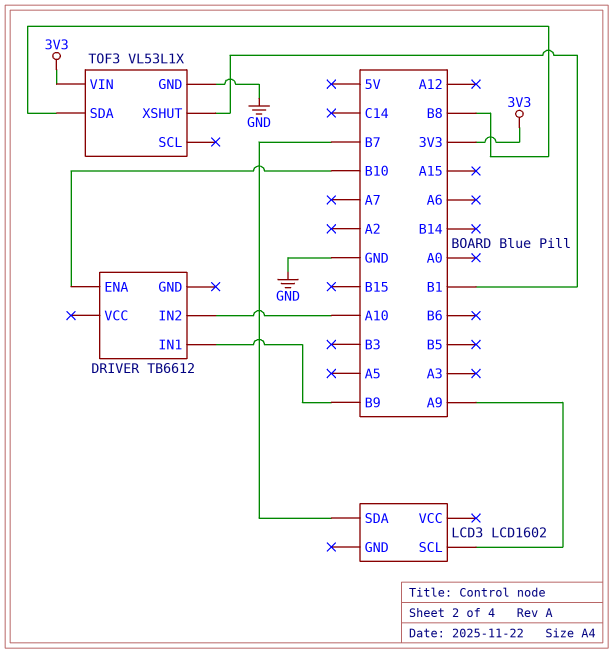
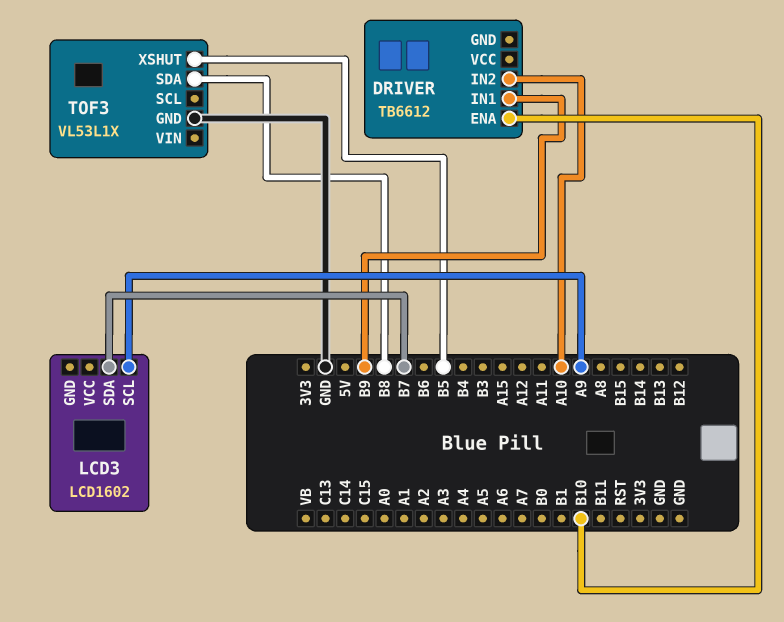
TOF3 pin VIN: 3V3 -> none
TOF3 pin XSHUT: B1 -> B5

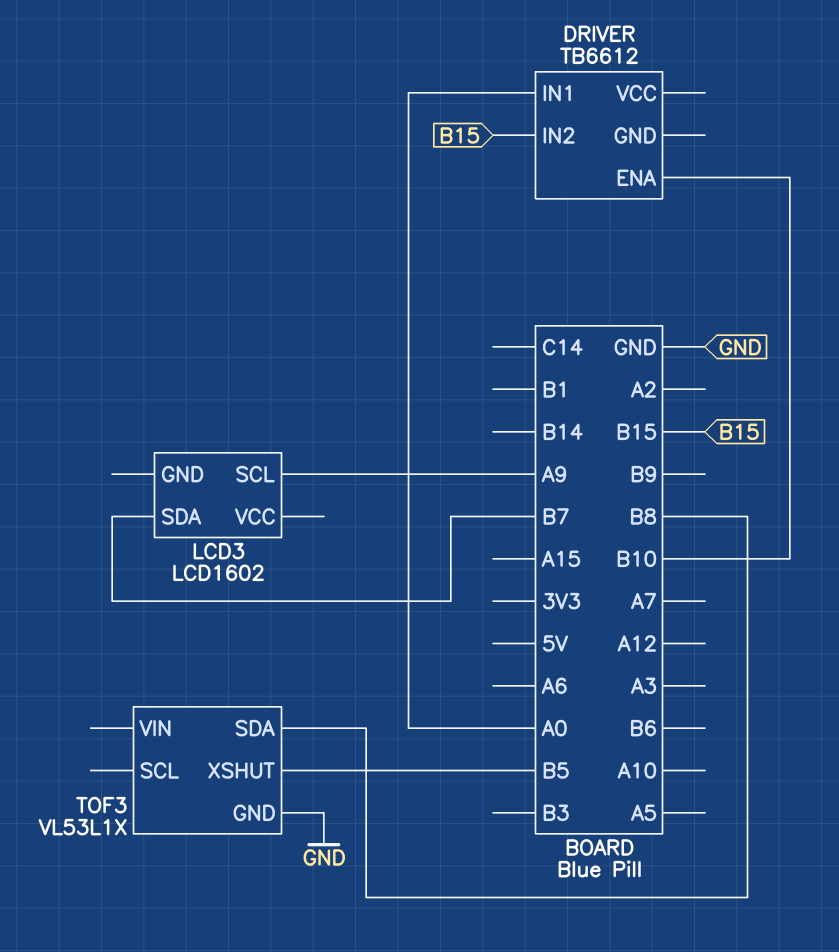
DRIVER pin IN1: B9 -> A0
DRIVER pin IN2: A10 -> B15

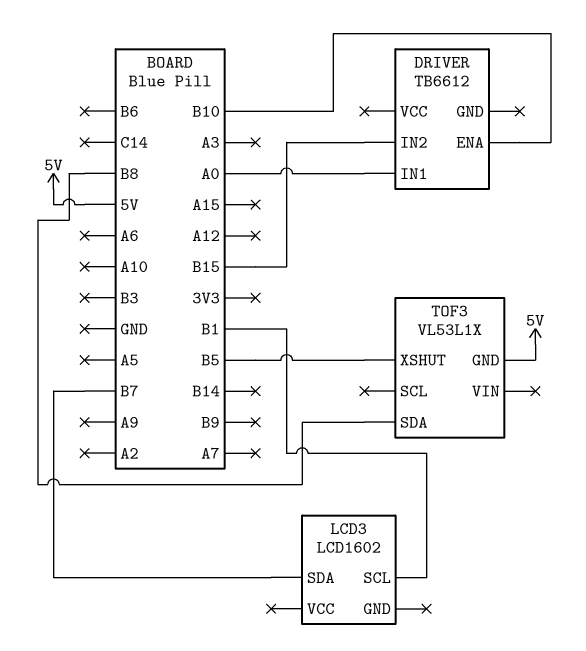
LCD3 pin SCL: A9 -> B1
TOF3 pin GND: GND -> 5V

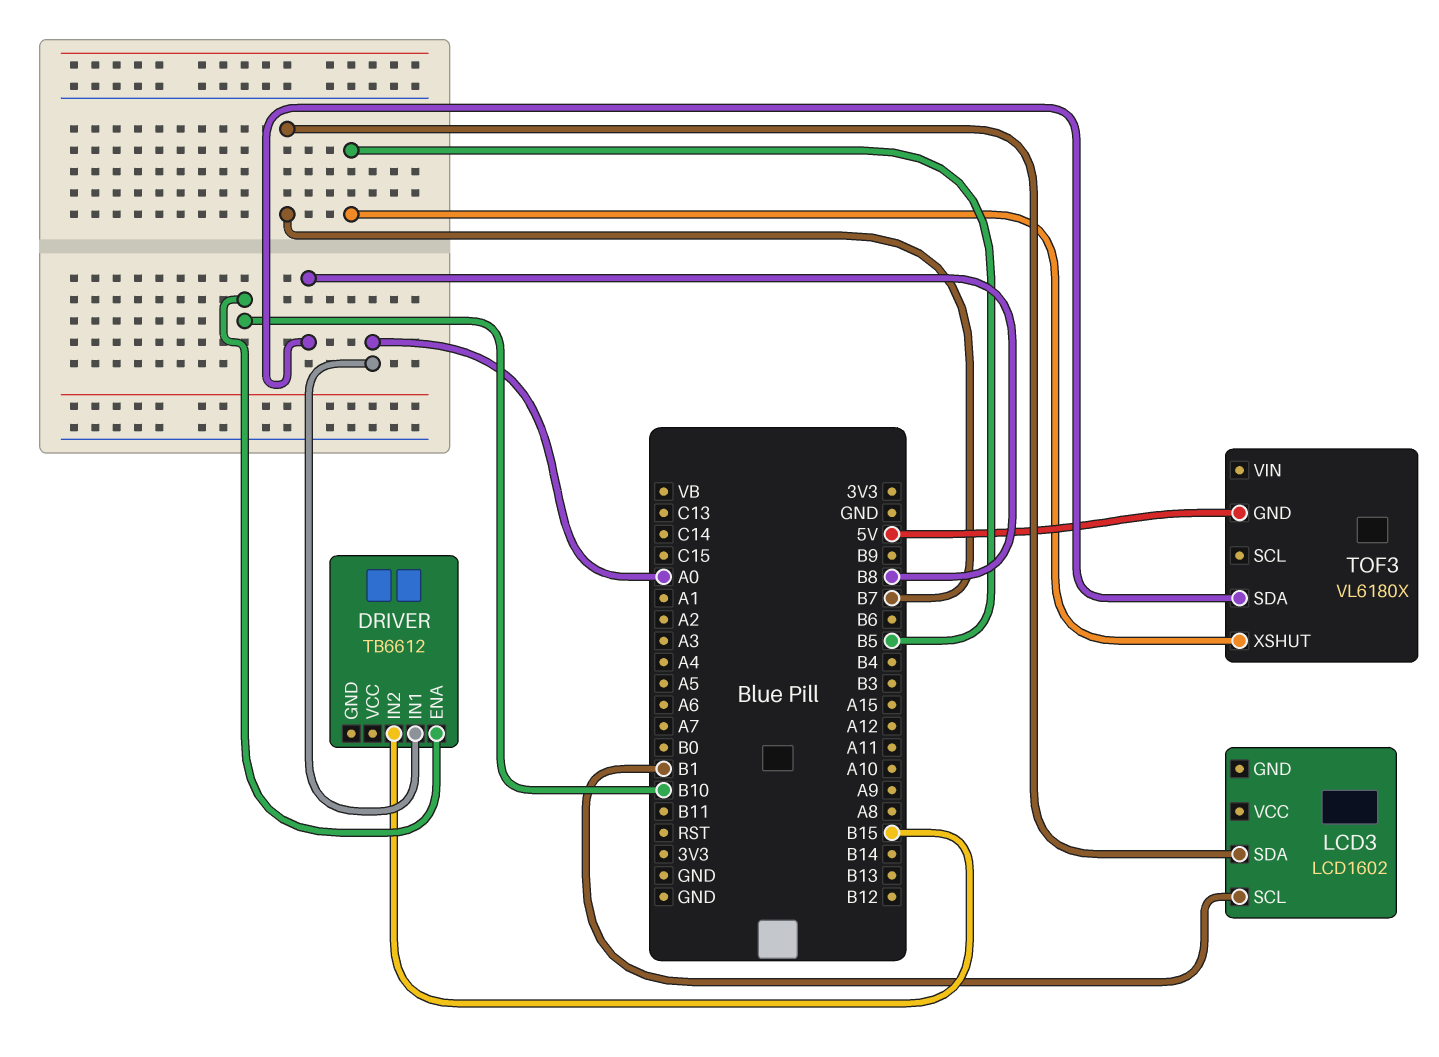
TOF3: VL53L1X -> VL6180X

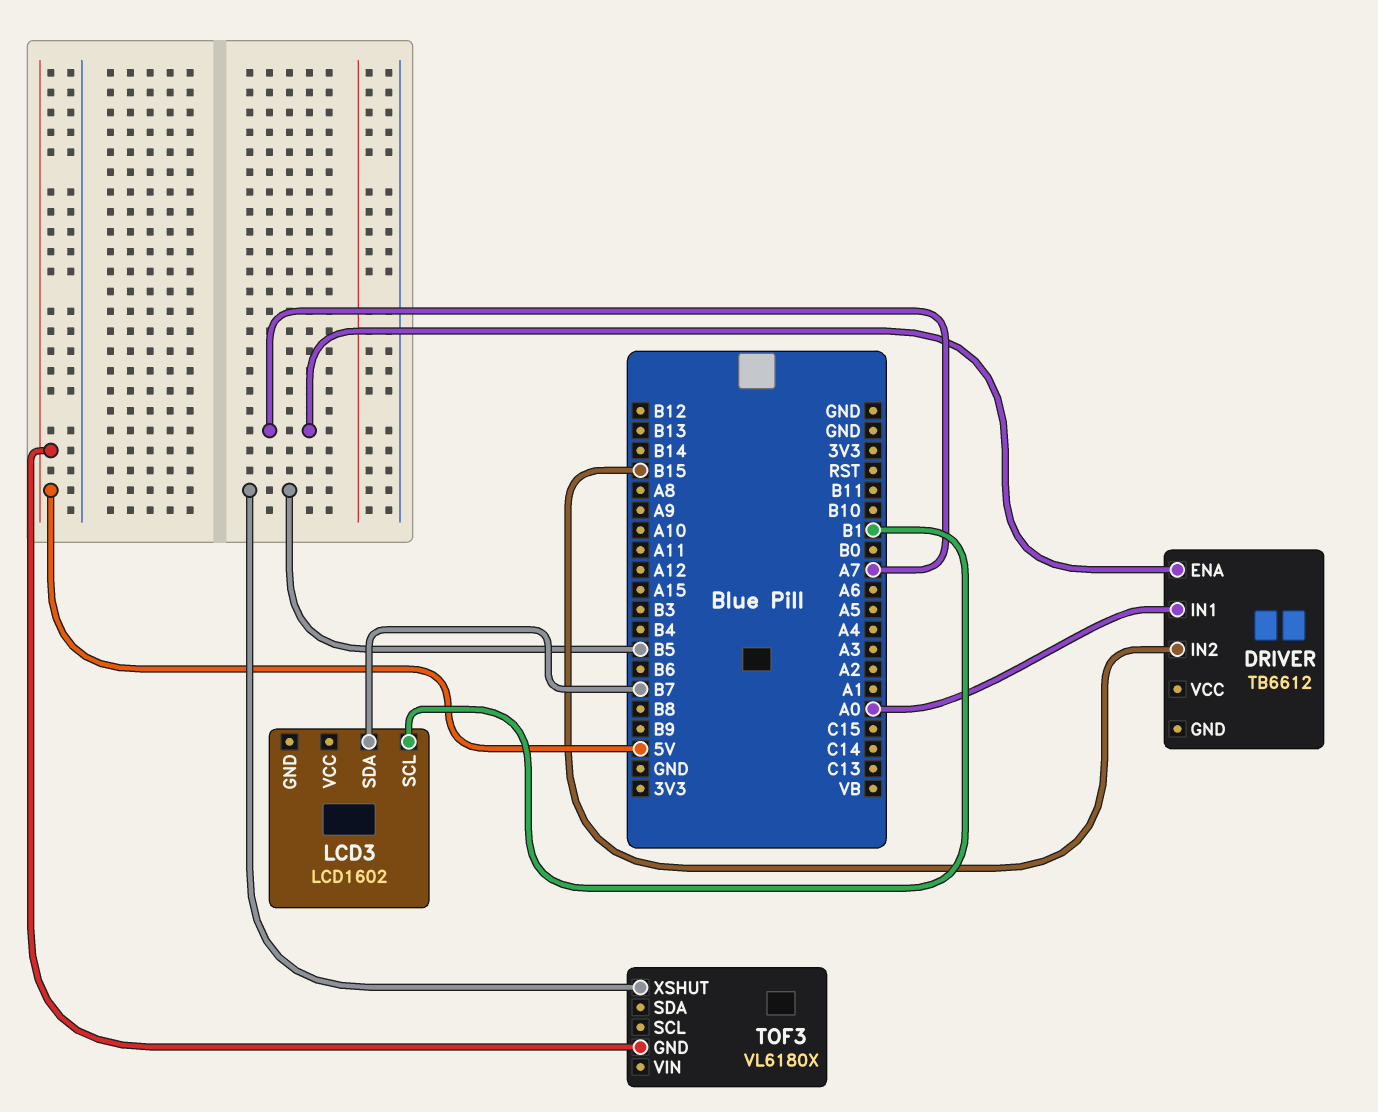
DRIVER pin ENA: B10 -> A7
TOF3 pin SDA: B8 -> none

